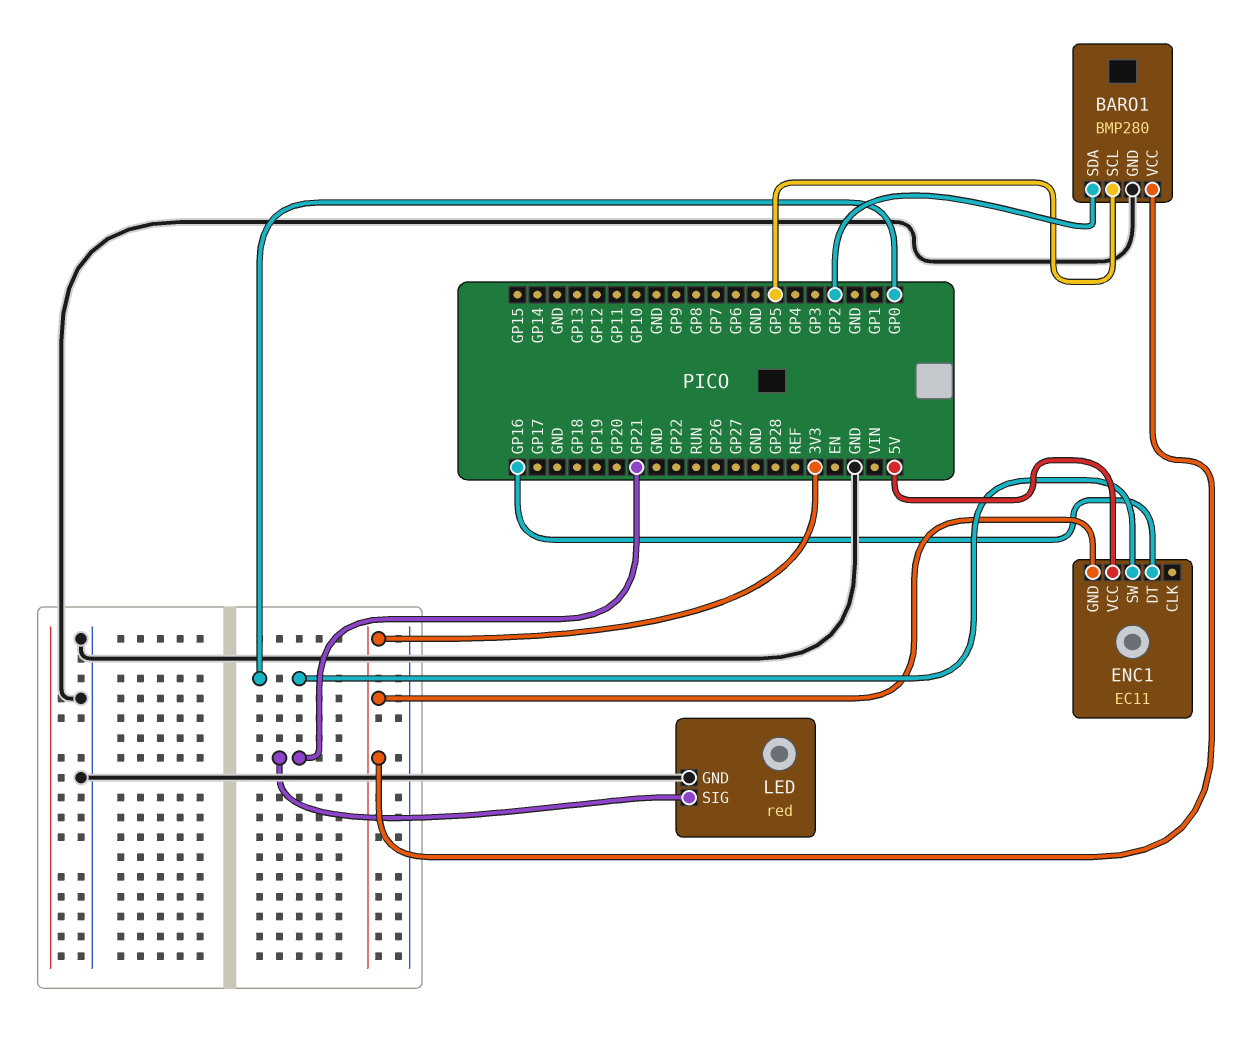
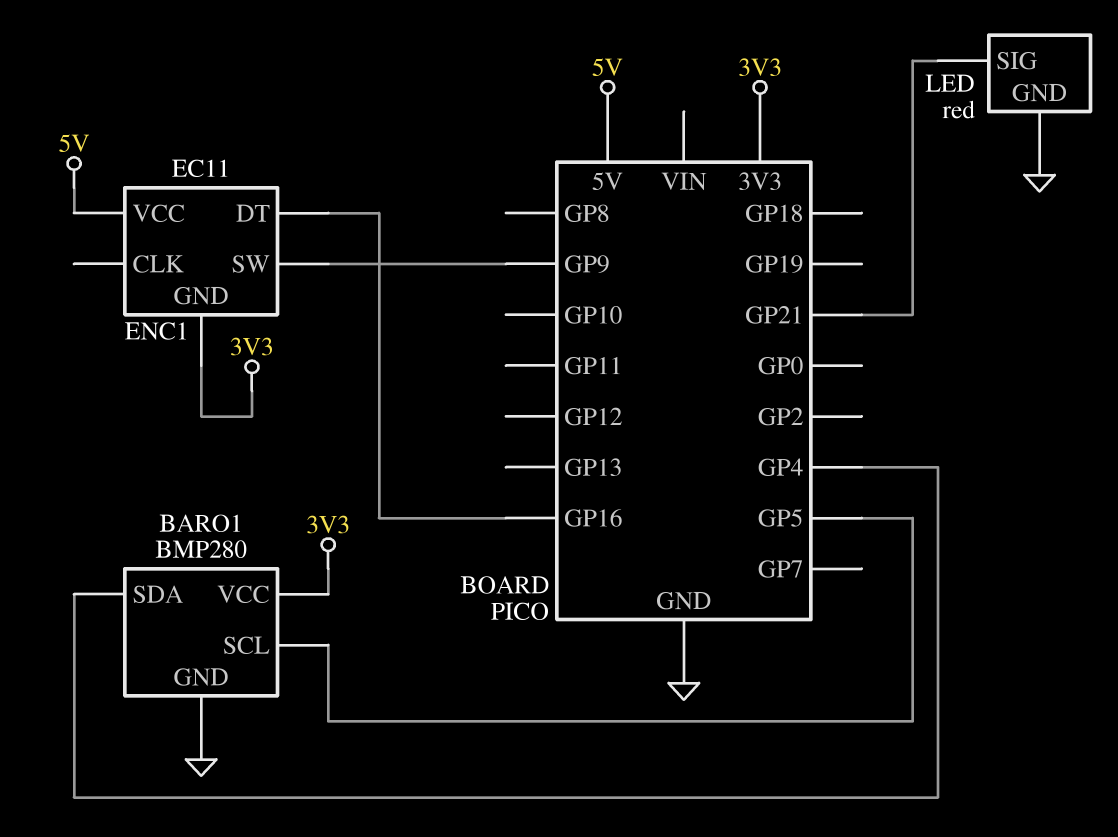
BARO1 pin SDA: GP2 -> GP4
ENC1 pin SW: GP0 -> GP9

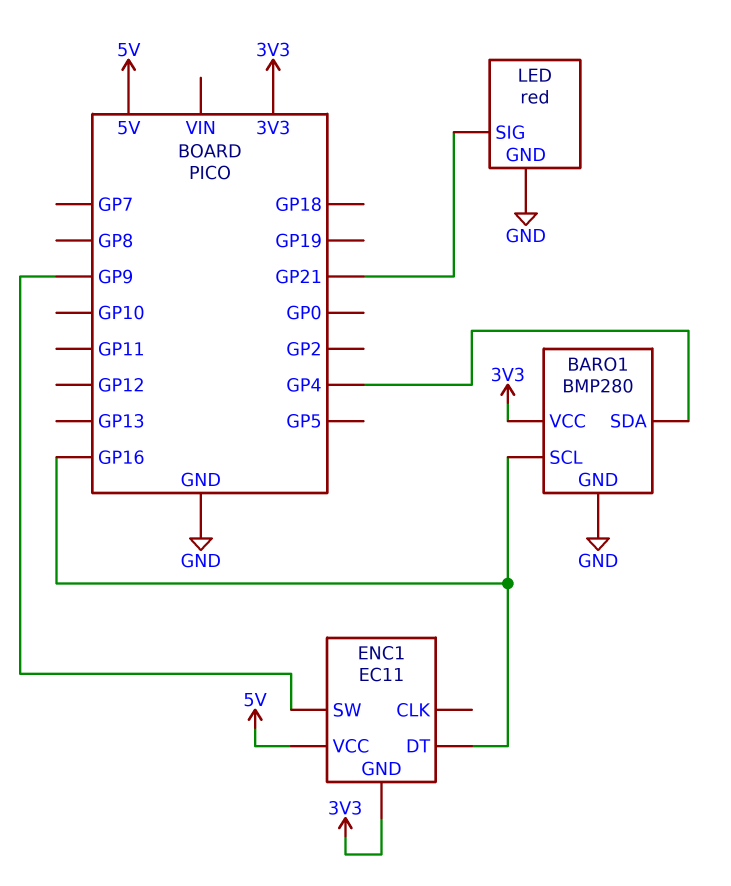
BARO1 pin SCL: GP5 -> GP16

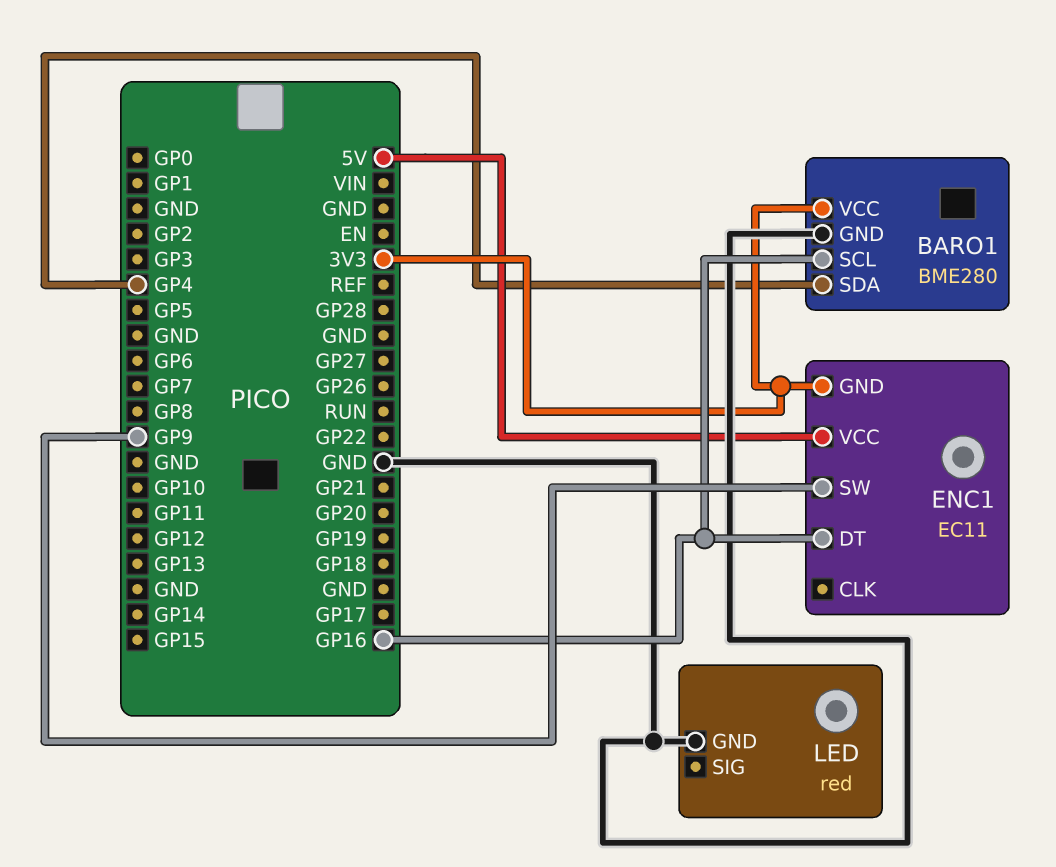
BARO1: BMP280 -> BME280
LED pin SIG: GP21 -> none

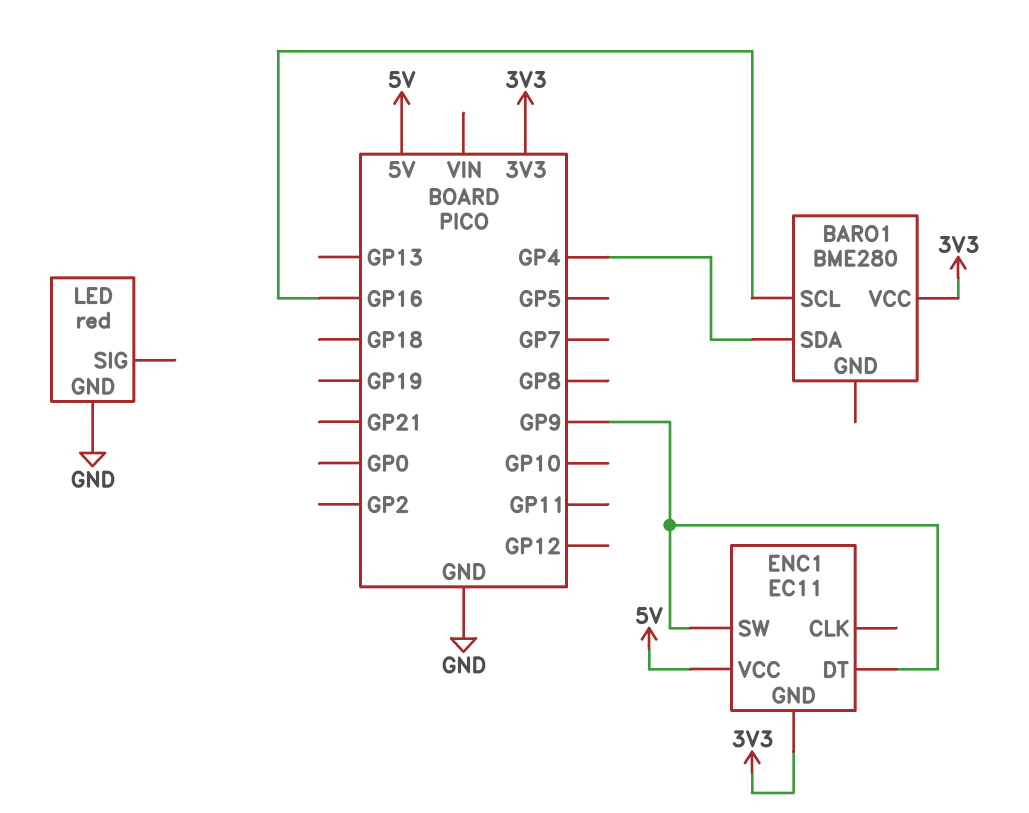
BARO1 pin GND: GND -> none
ENC1 pin DT: GP16 -> GP9

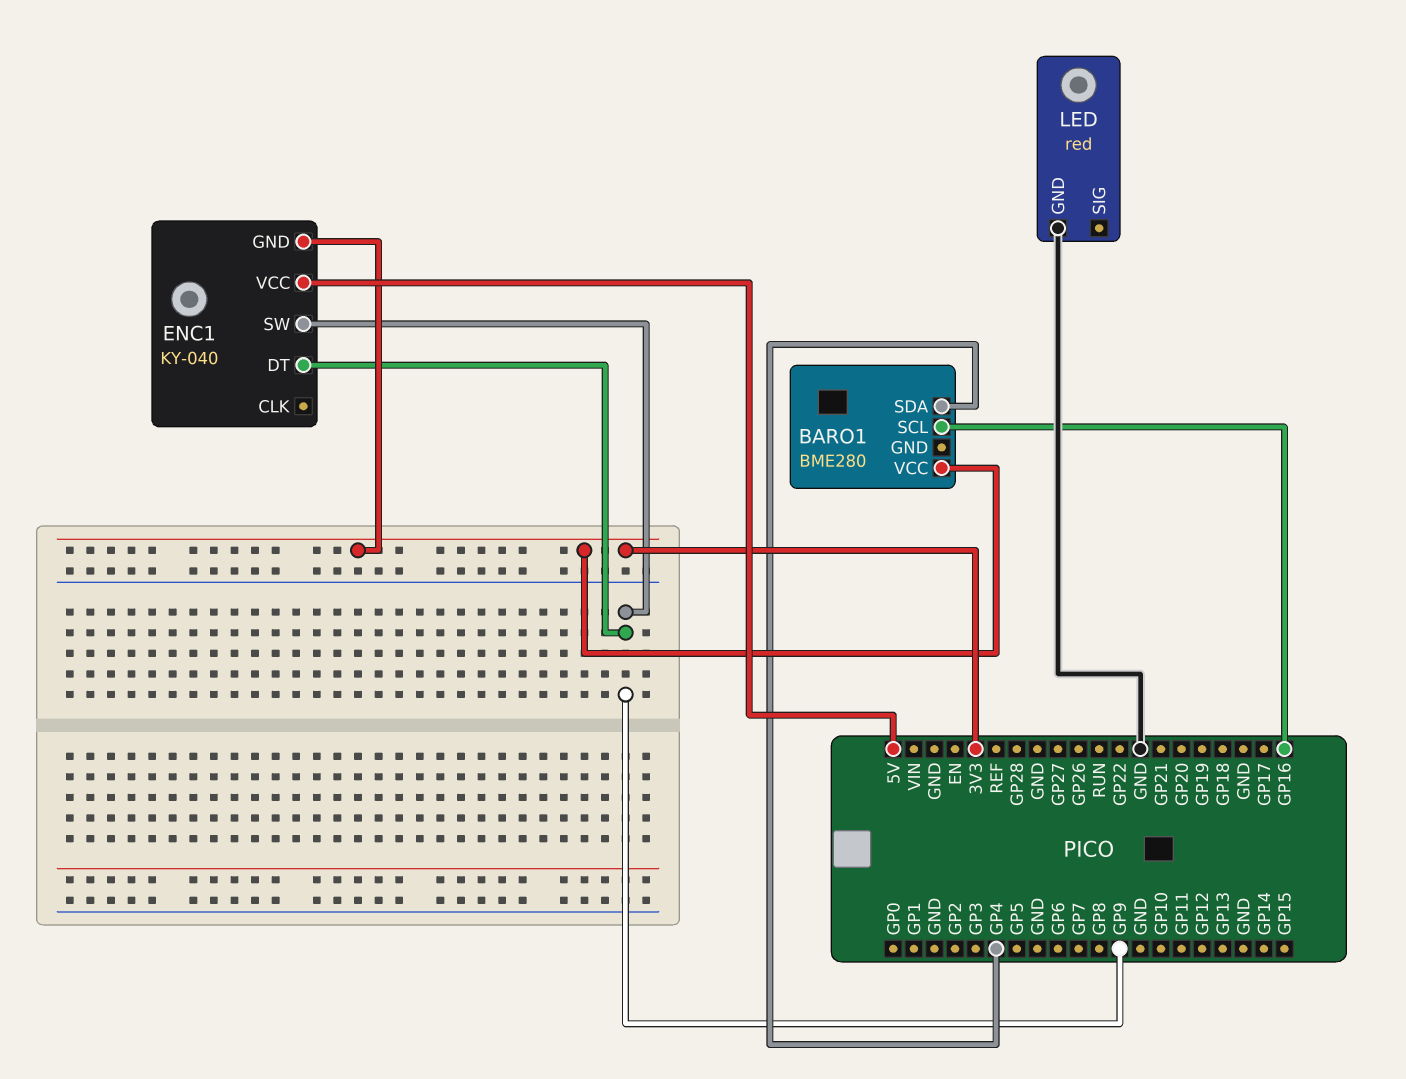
ENC1: EC11 -> KY-040

